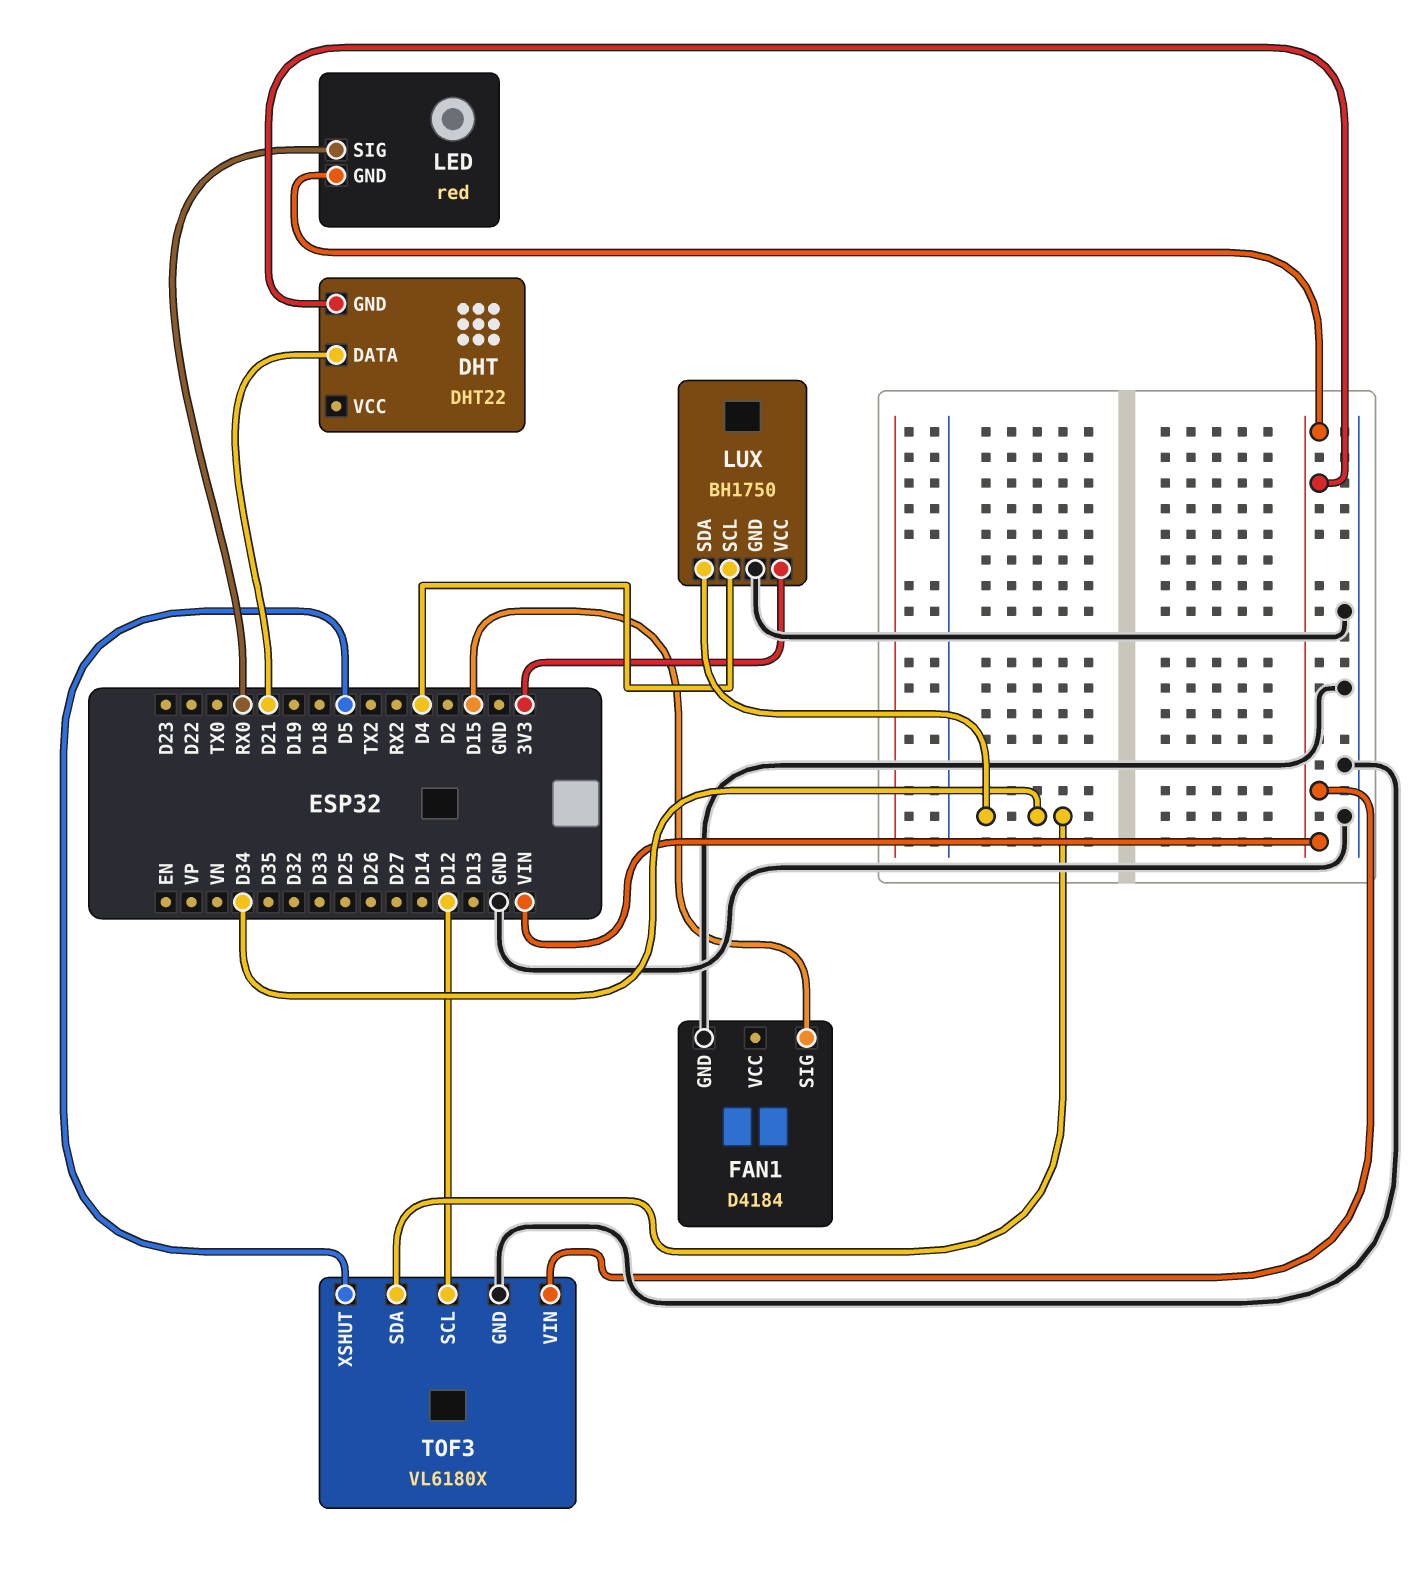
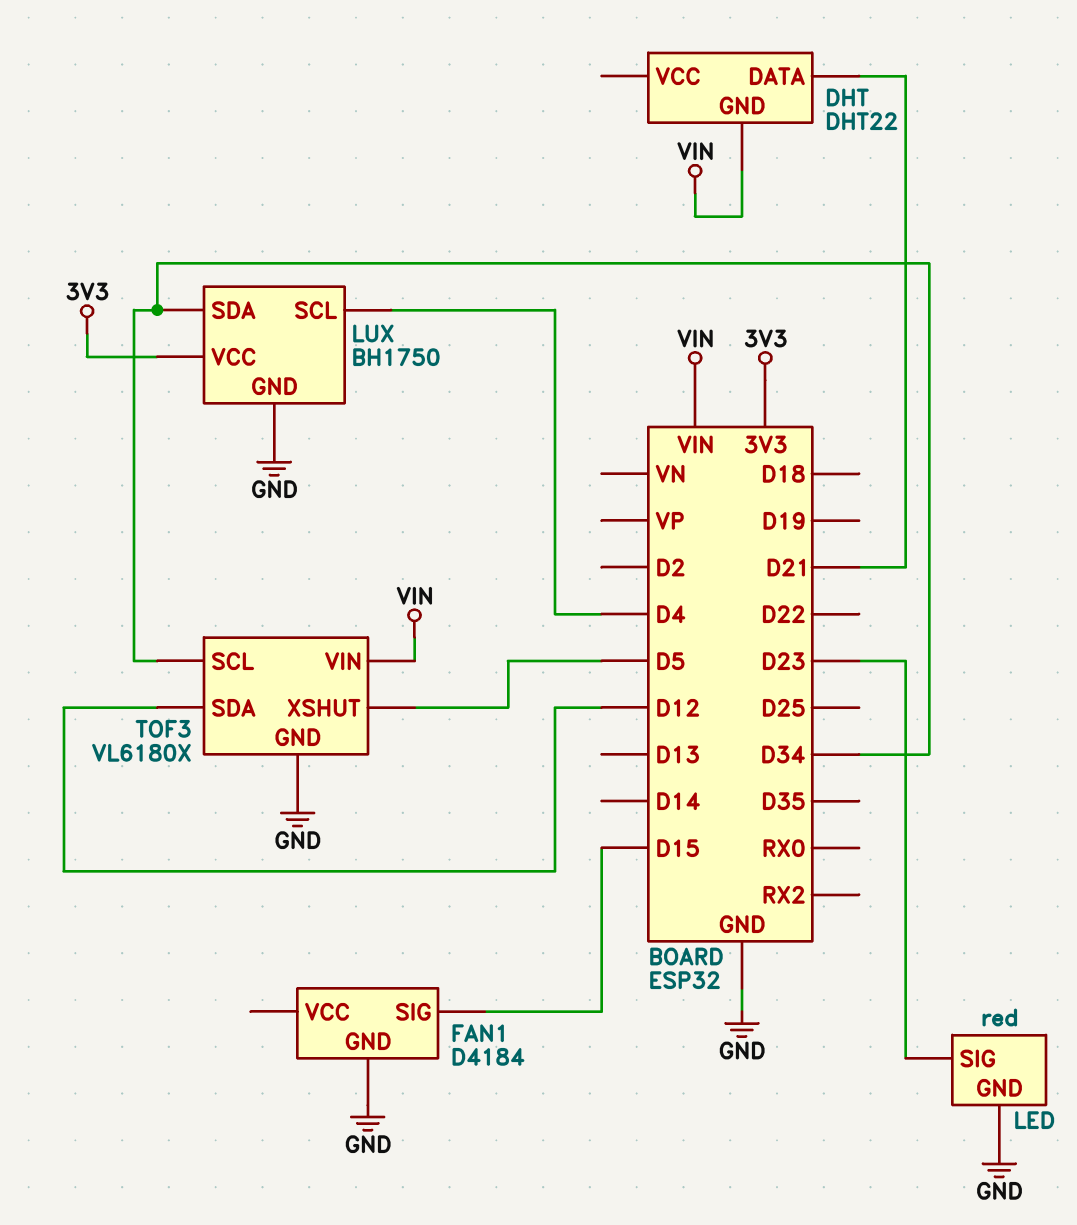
LED pin GND: VIN -> GND
LED pin SIG: RX0 -> D23
TOF3 pin SCL: D12 -> D34
TOF3 pin SDA: D34 -> D12

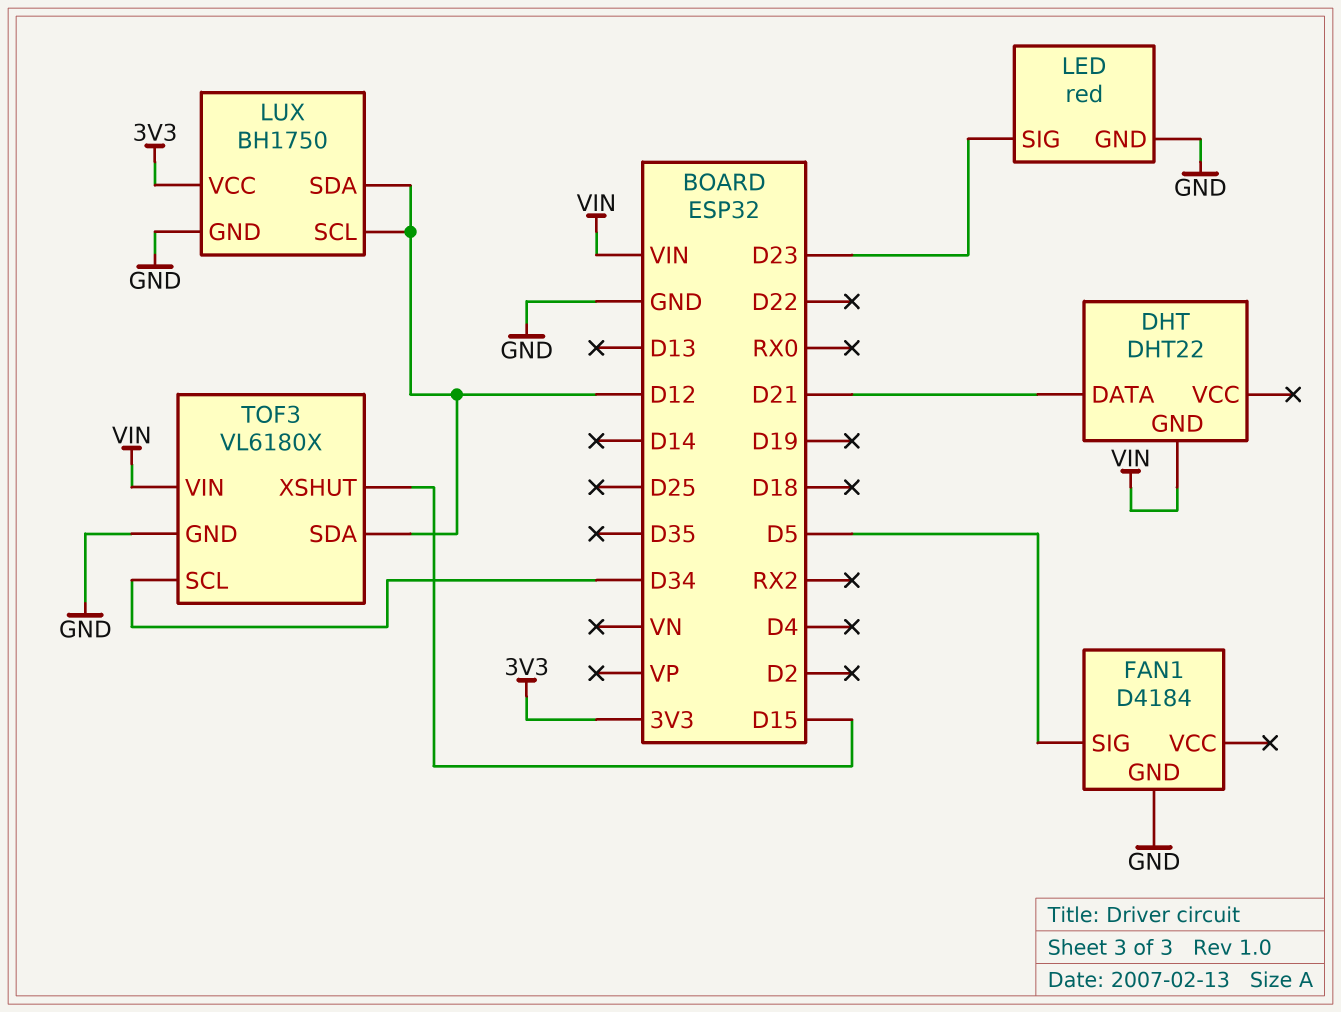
FAN1 pin SIG: D15 -> D5
LUX pin SCL: D4 -> D12
LUX pin SDA: D34 -> D12
TOF3 pin XSHUT: D5 -> D15

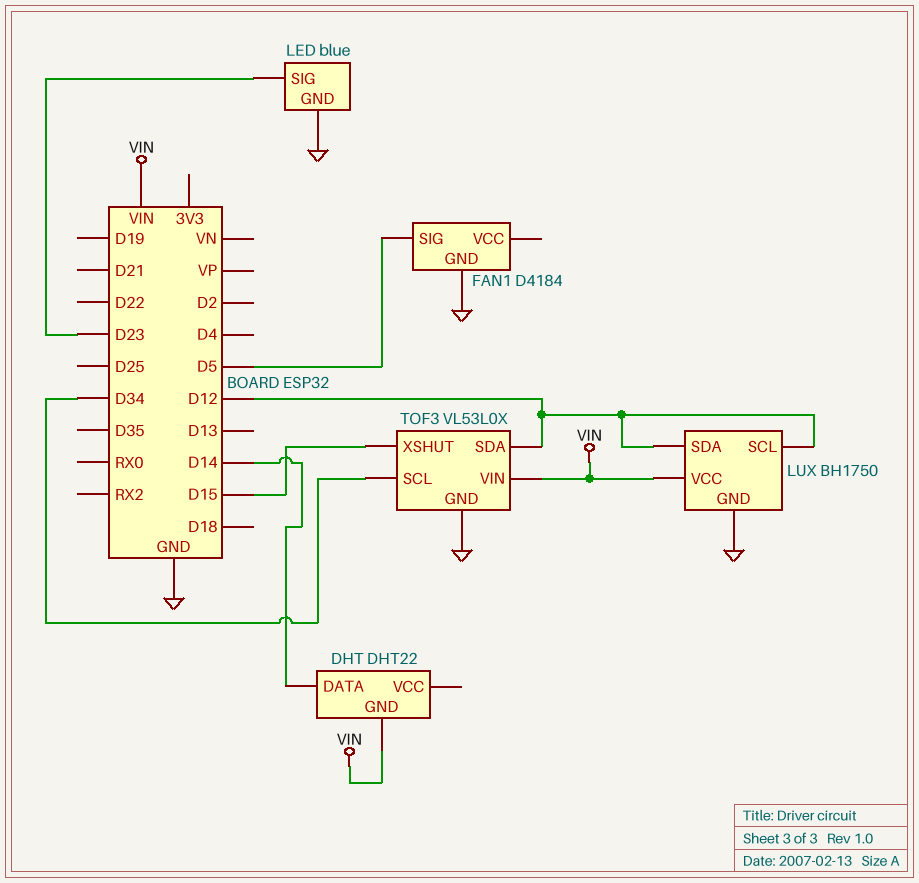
DHT pin DATA: D21 -> D14
LED: red -> blue
LUX pin VCC: 3V3 -> VIN
TOF3: VL6180X -> VL53L0X

